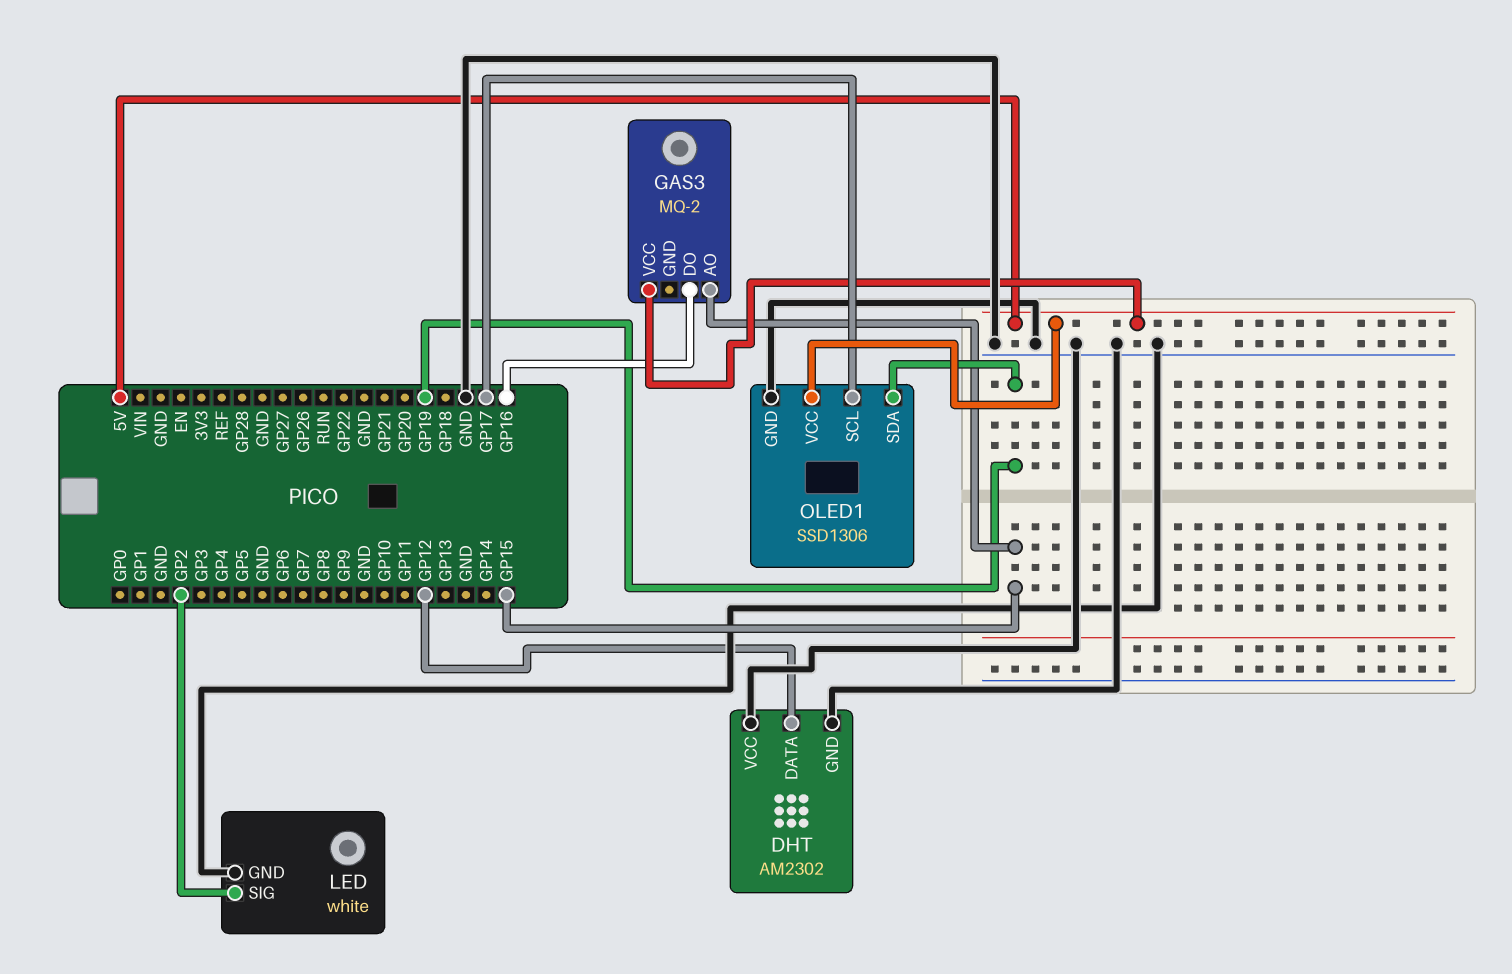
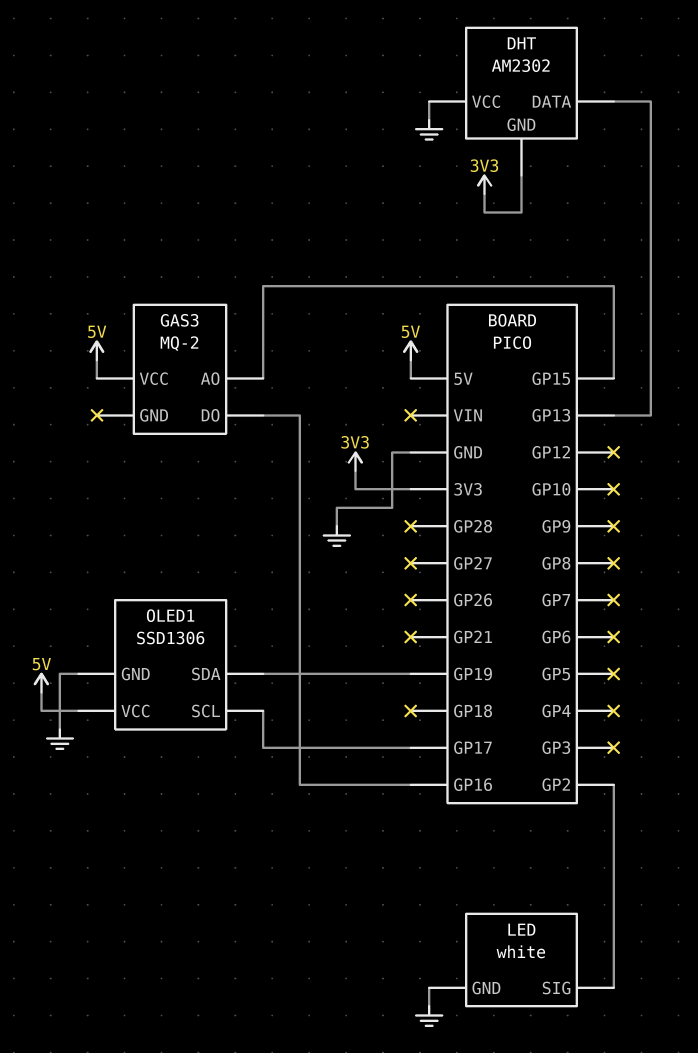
DHT pin DATA: GP12 -> GP13
DHT pin GND: GND -> 3V3

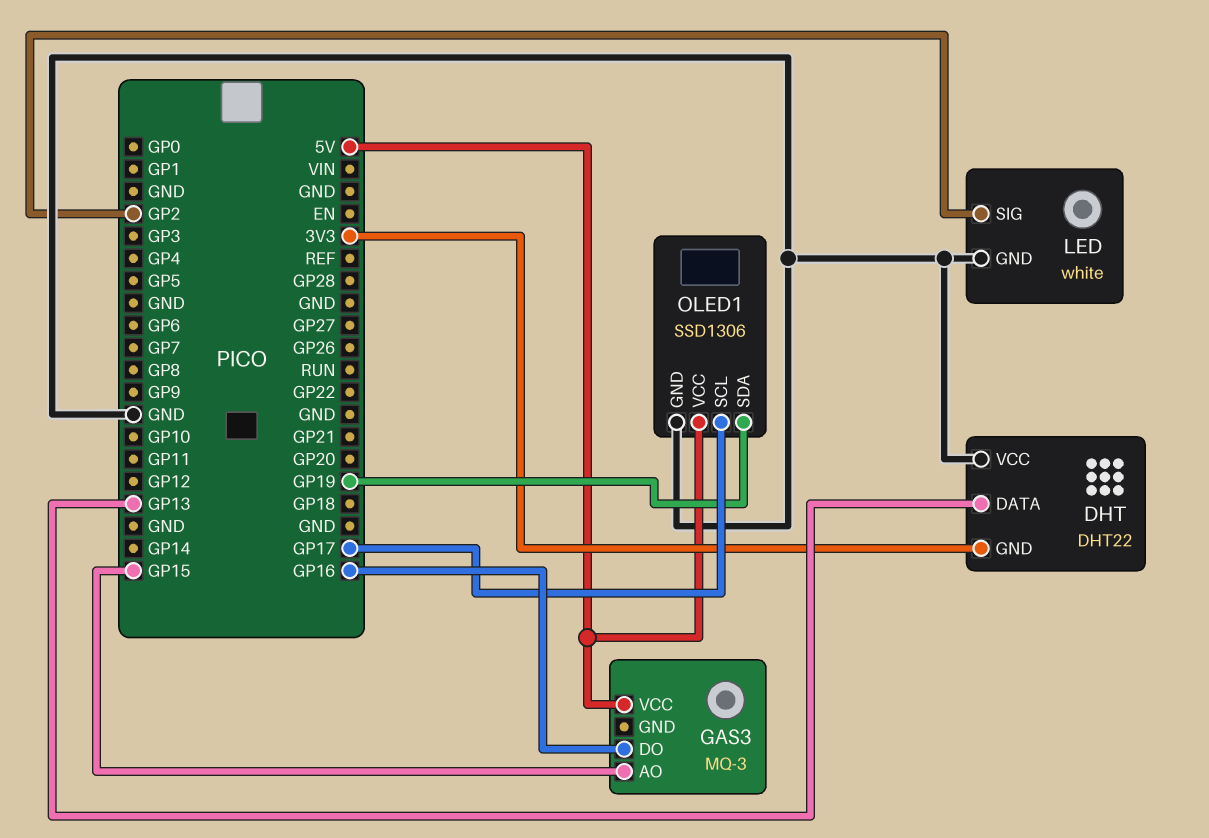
DHT: AM2302 -> DHT22
GAS3: MQ-2 -> MQ-3

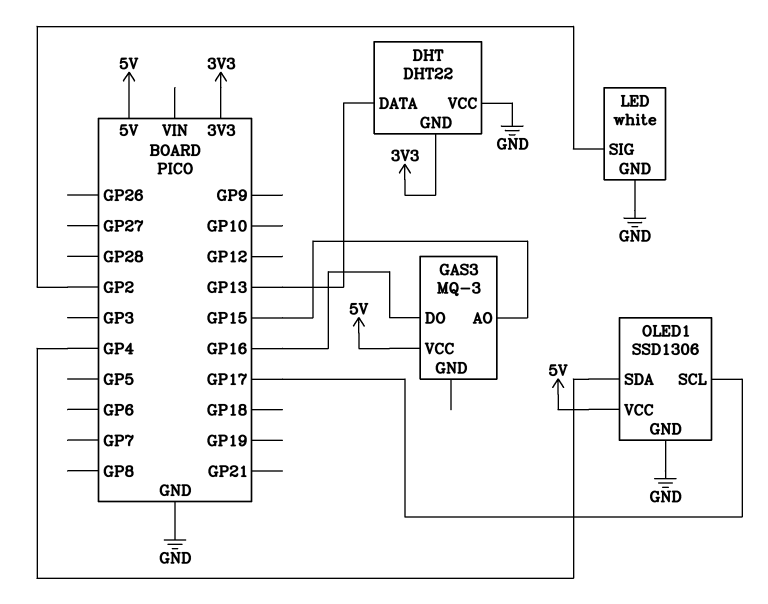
OLED1 pin SDA: GP19 -> GP4

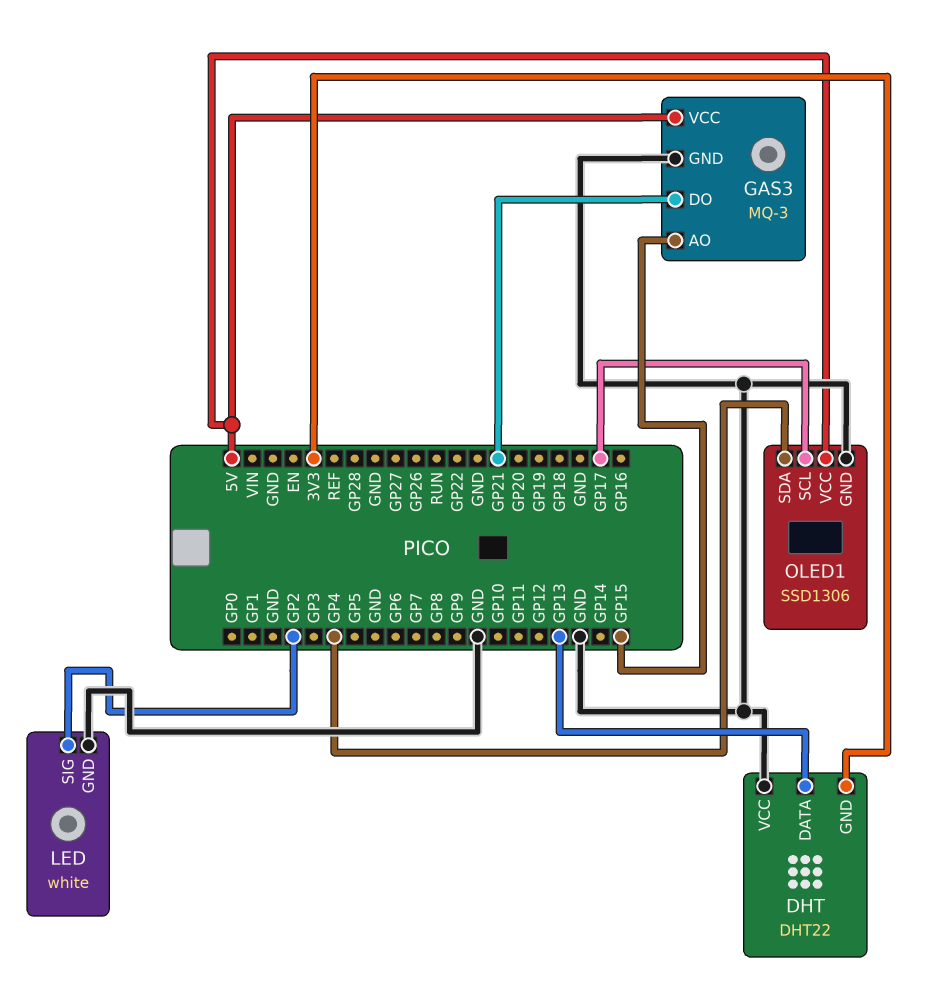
GAS3 pin DO: GP16 -> GP21
GAS3 pin GND: none -> GND

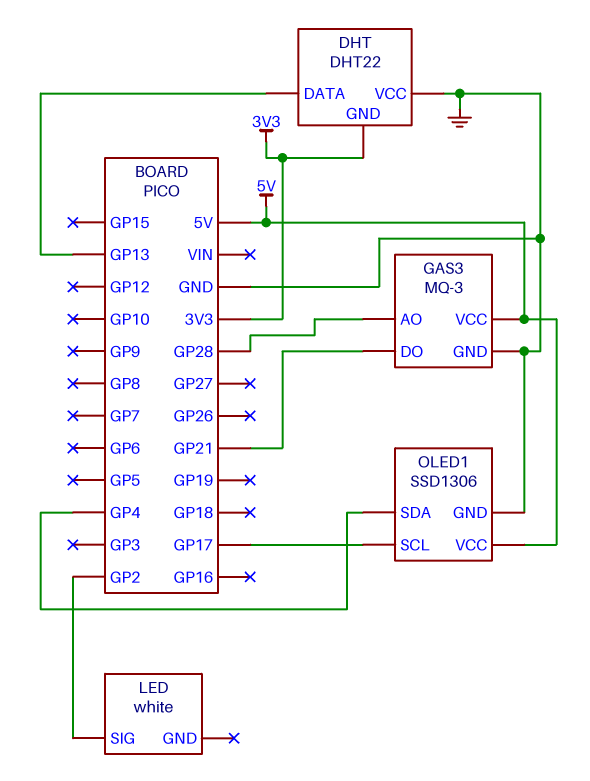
GAS3 pin AO: GP15 -> GP28
LED pin GND: GND -> none

